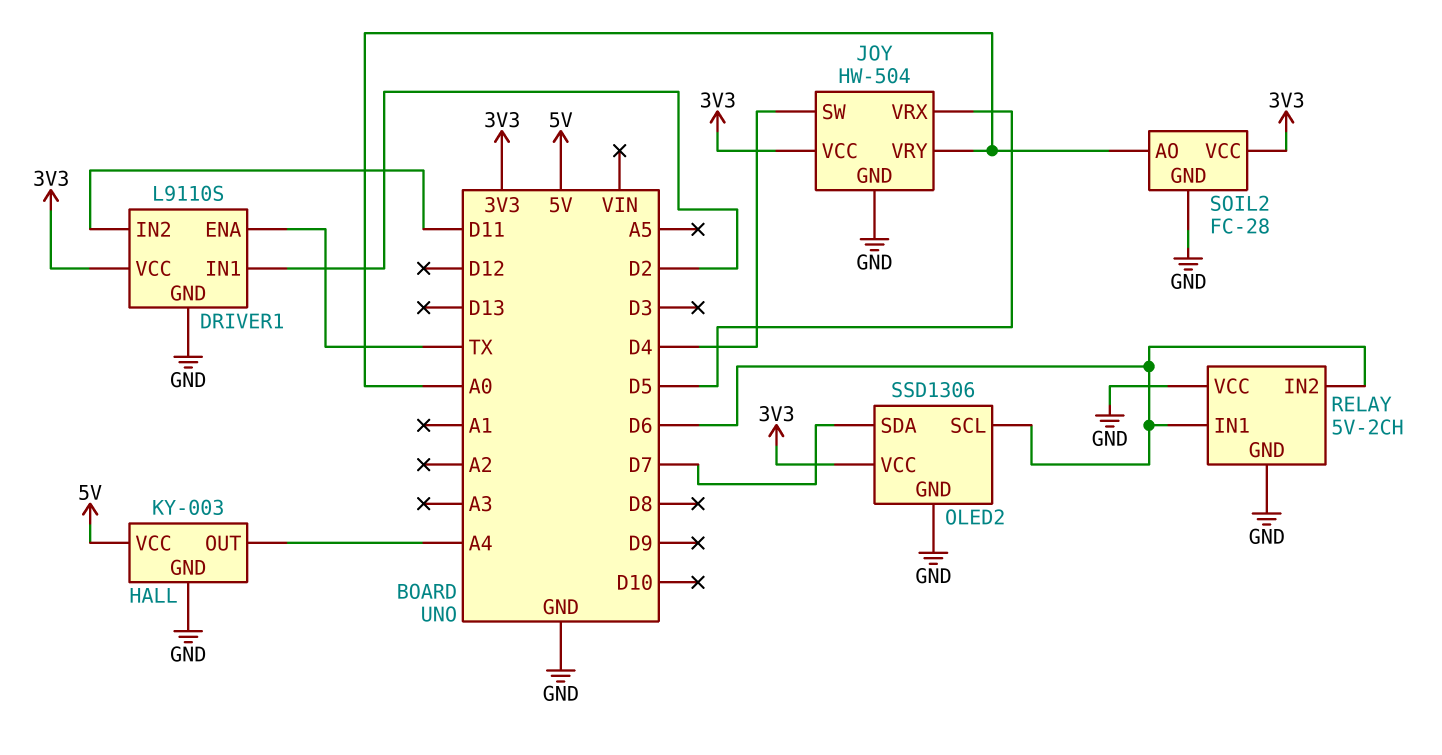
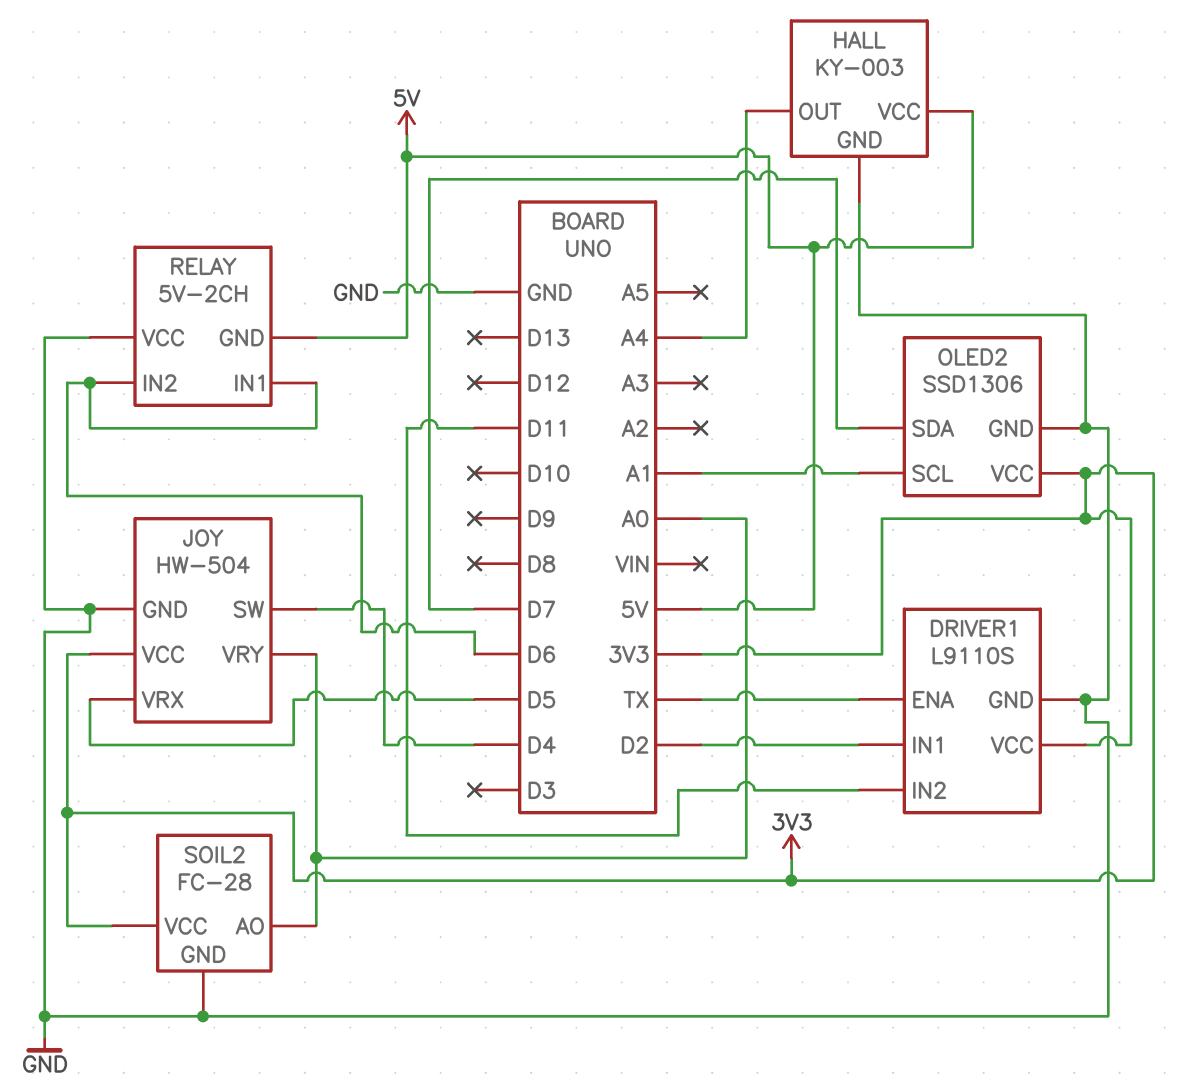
OLED2 pin SCL: D6 -> A1
RELAY pin GND: GND -> 5V

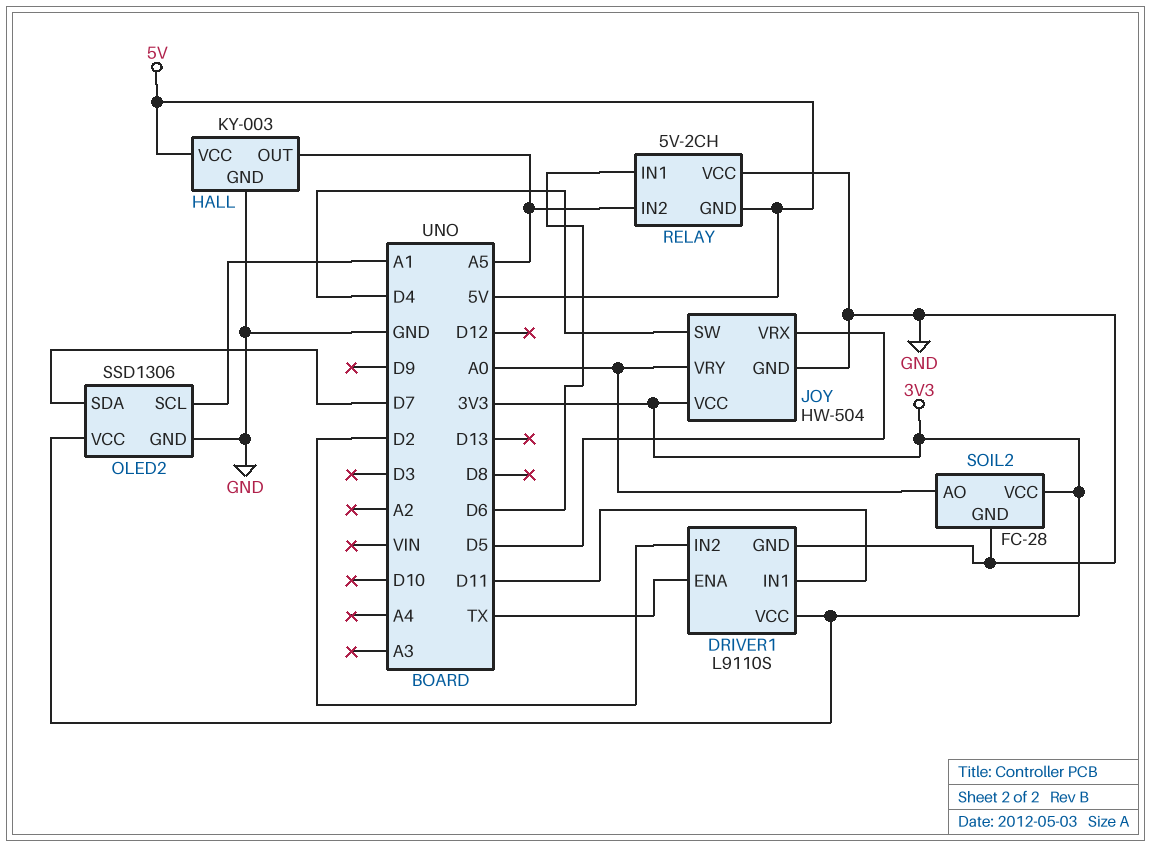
DRIVER1 pin IN1: D2 -> D11
DRIVER1 pin IN2: D11 -> D2
HALL pin OUT: A4 -> A5
RELAY pin IN2: D6 -> A5

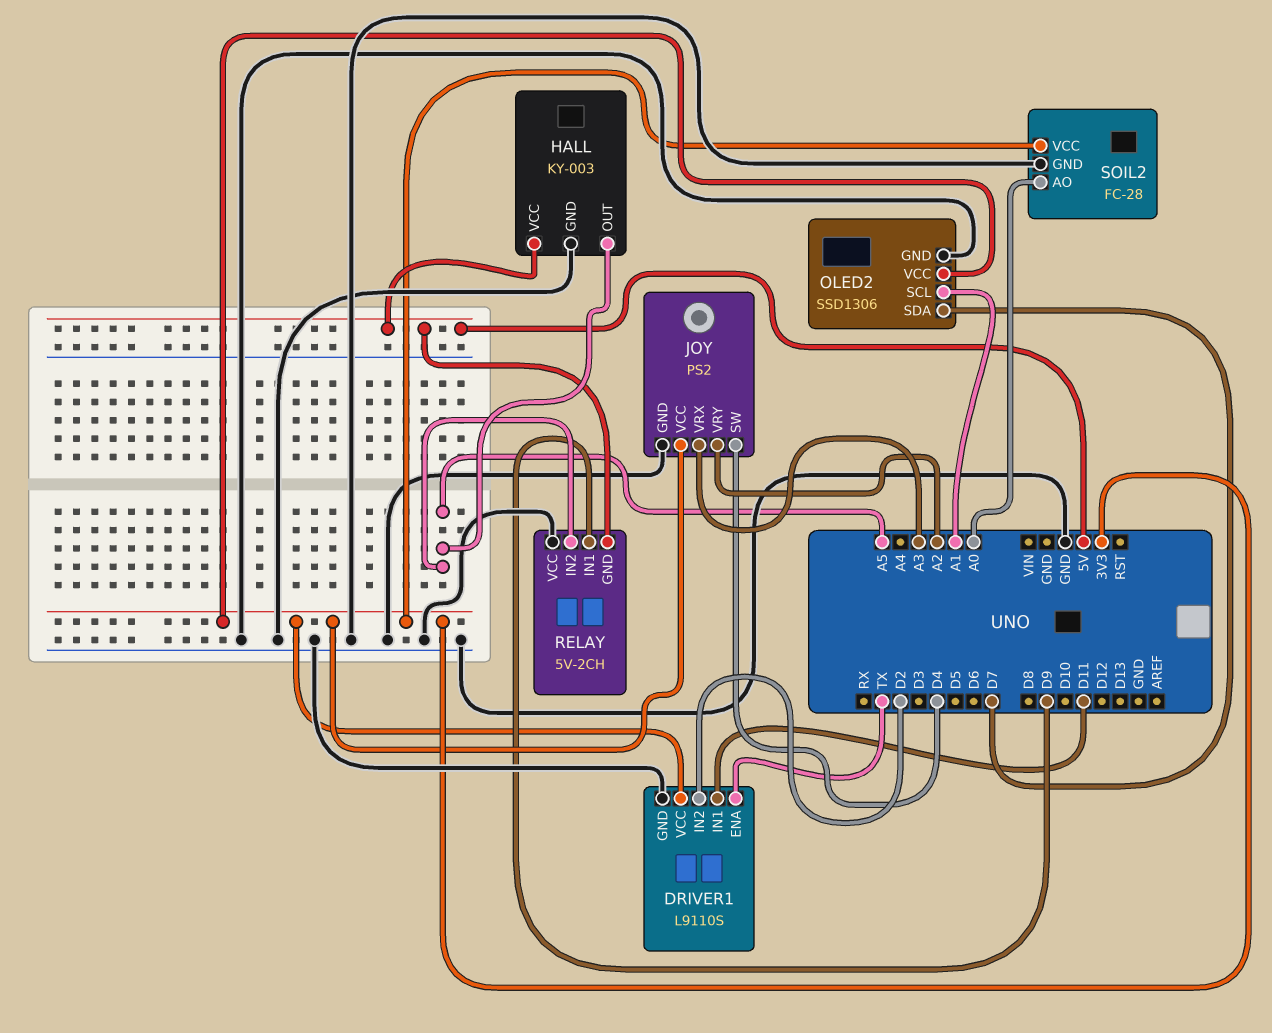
JOY: HW-504 -> PS2
JOY pin VRX: D5 -> A3
JOY pin VRY: A0 -> A2
RELAY pin IN1: D6 -> D9

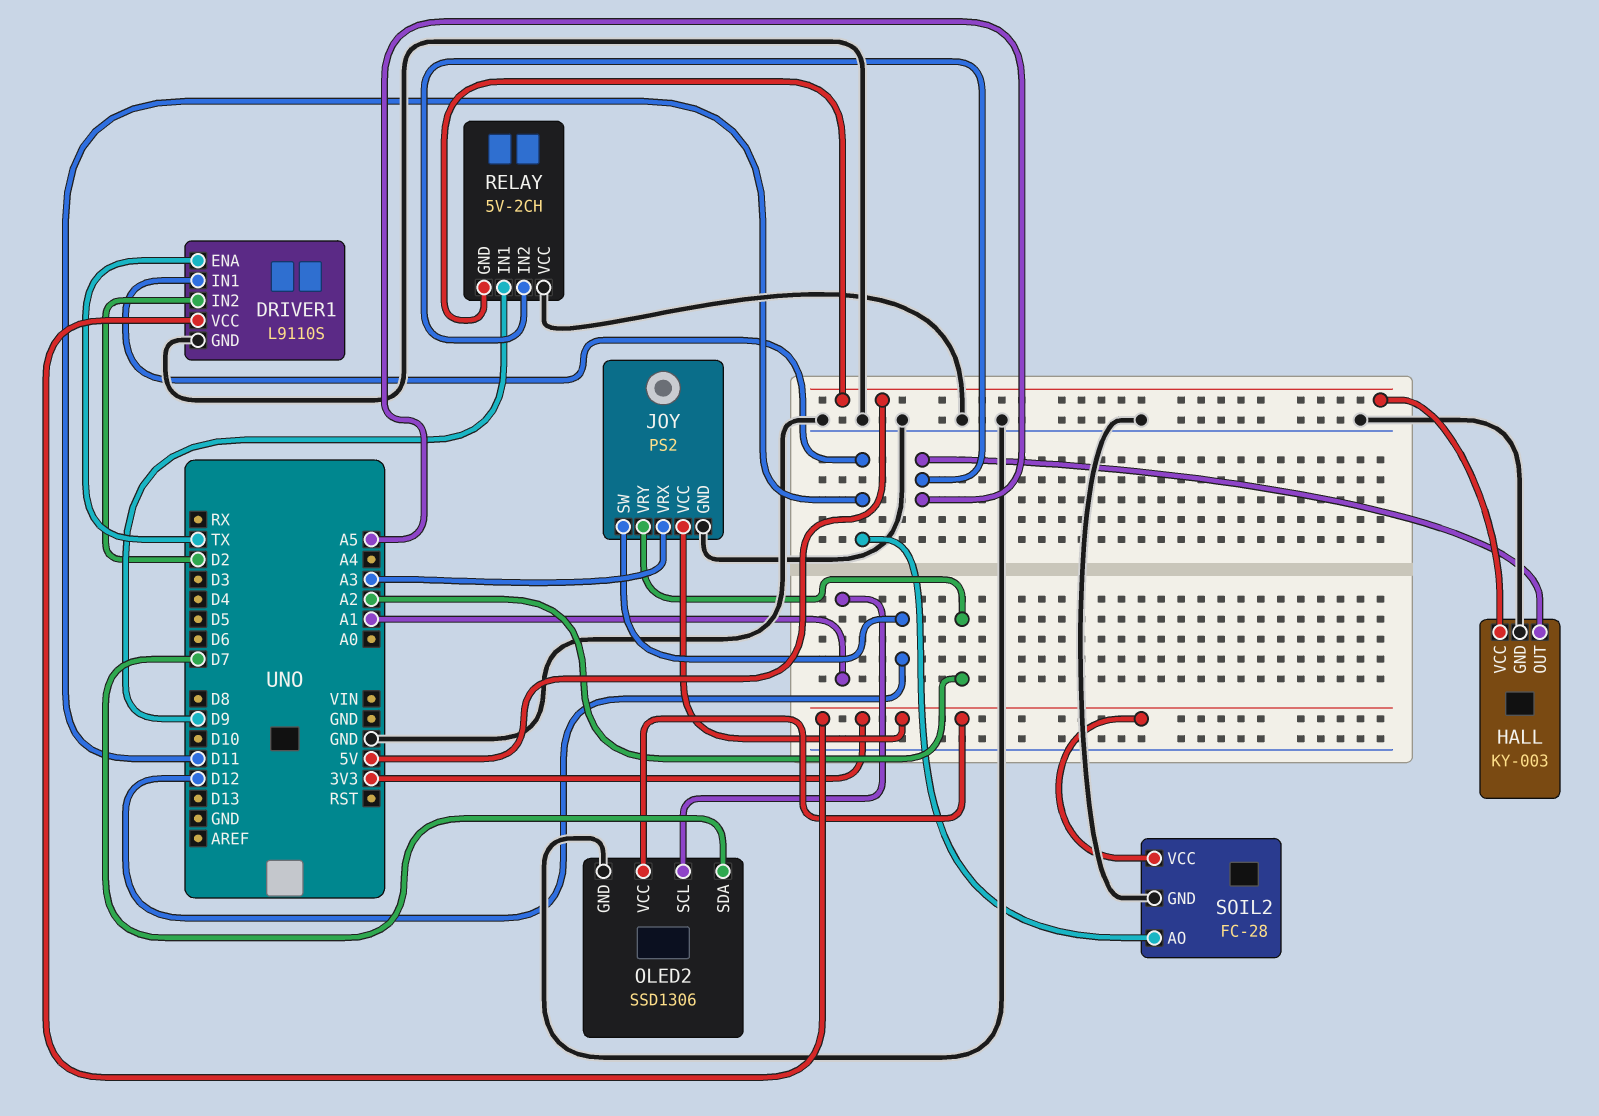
JOY pin SW: D4 -> D12
SOIL2 pin AO: A0 -> D11

